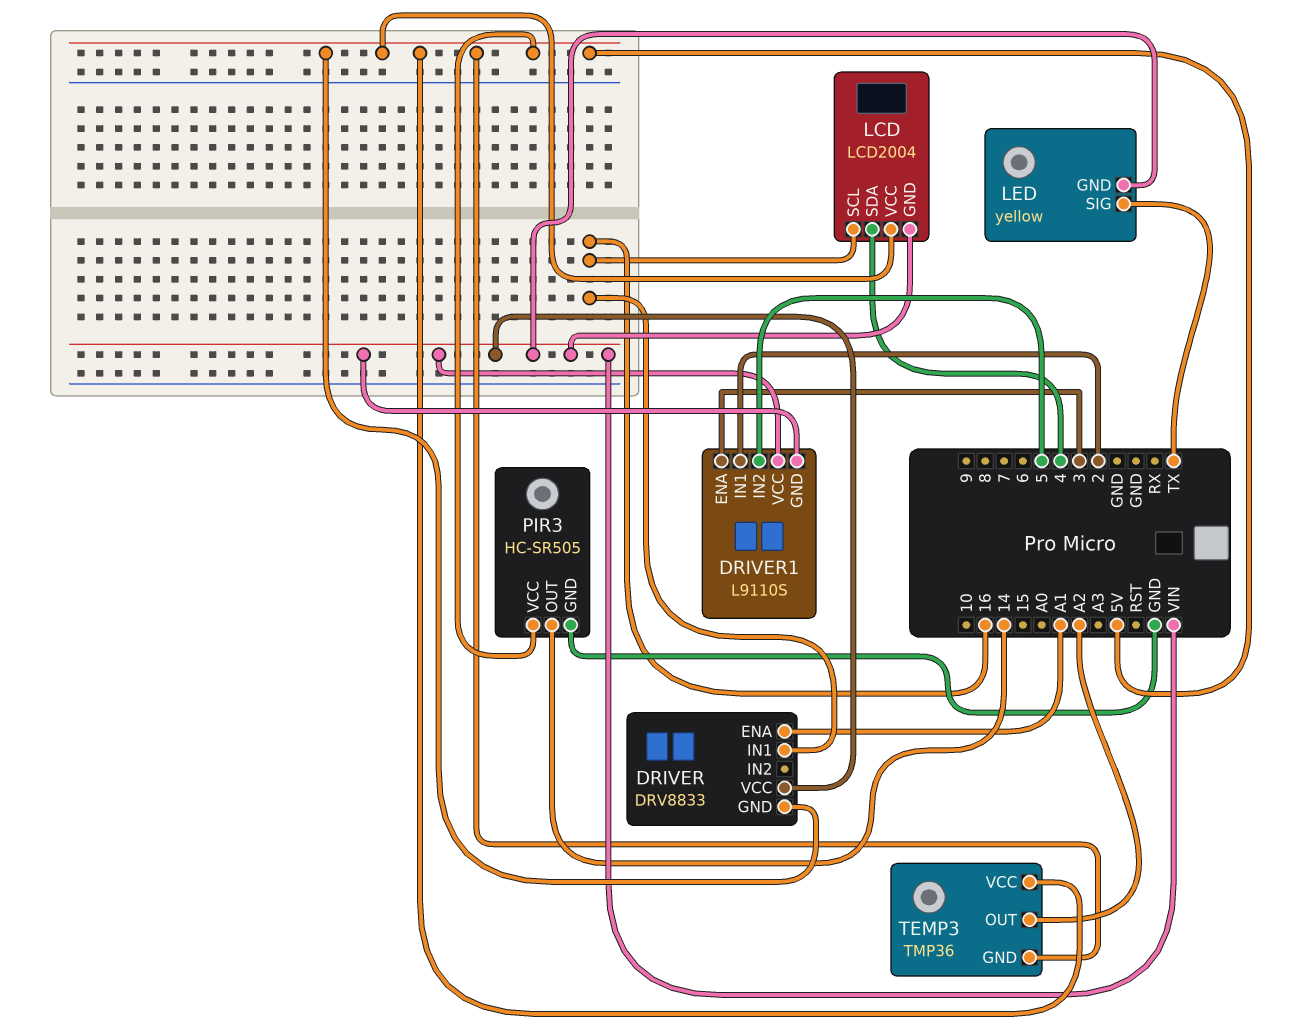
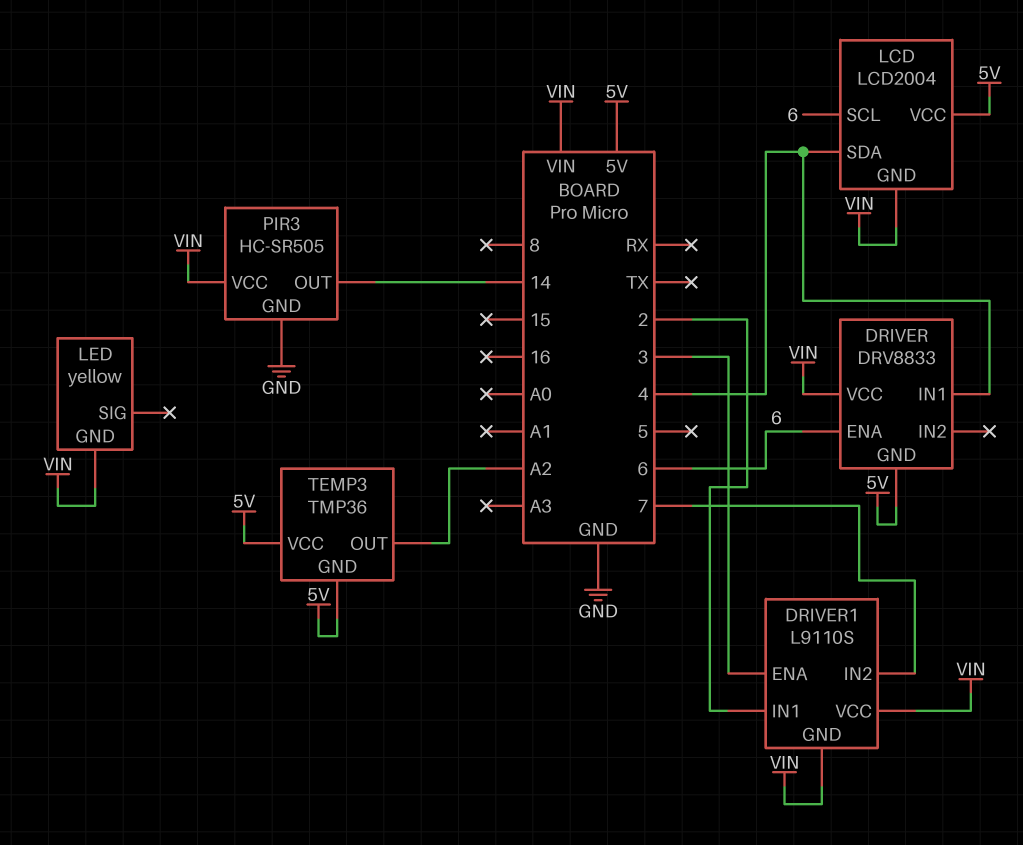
DRIVER pin ENA: A1 -> 6
DRIVER pin IN1: 16 -> 4
DRIVER1 pin IN2: 5 -> 7
LCD pin SCL: 16 -> 6
LED pin SIG: TX -> none
PIR3 pin VCC: 5V -> VIN

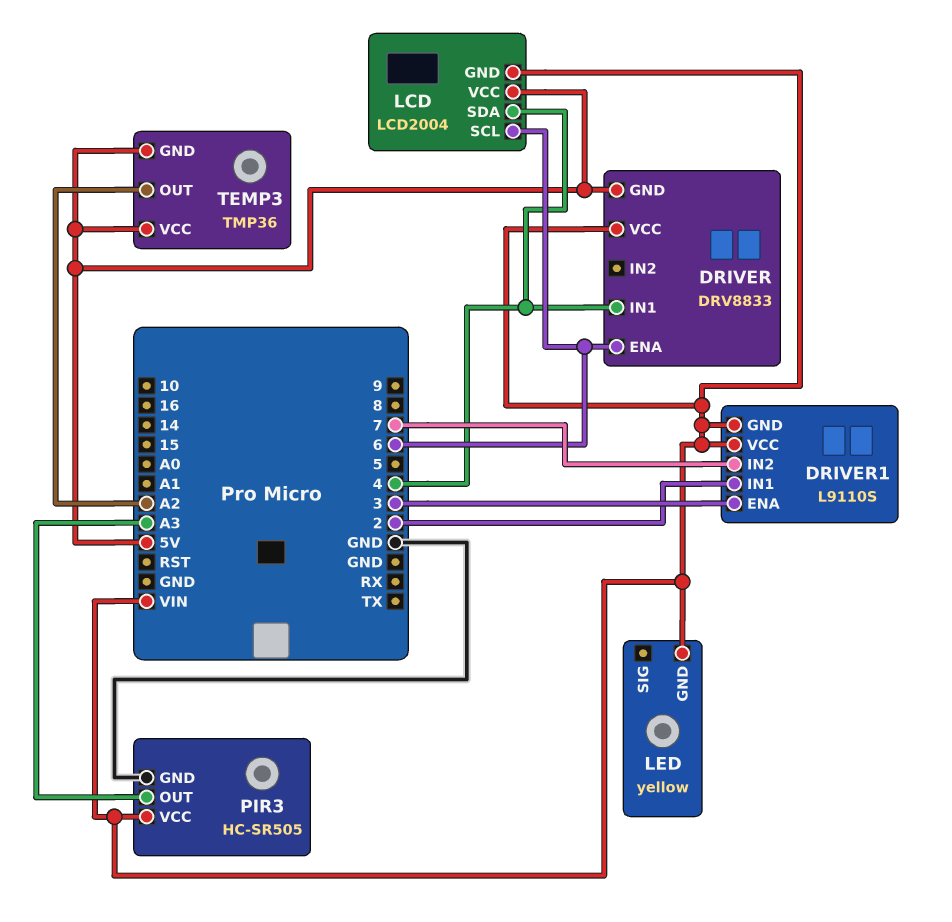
PIR3 pin OUT: 14 -> A3

